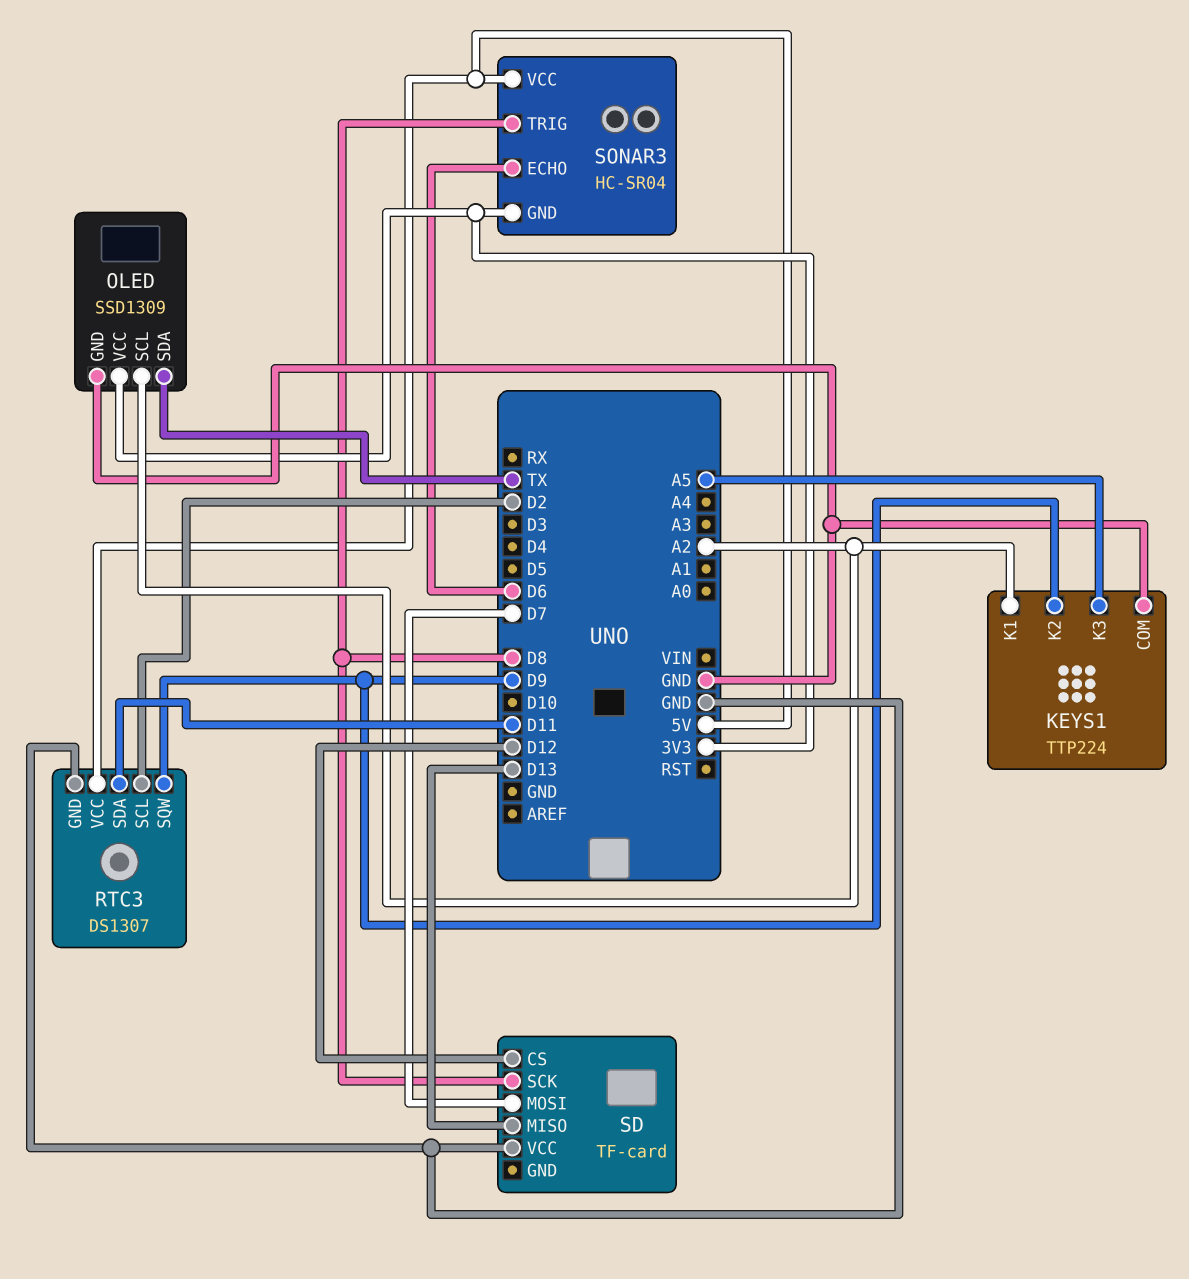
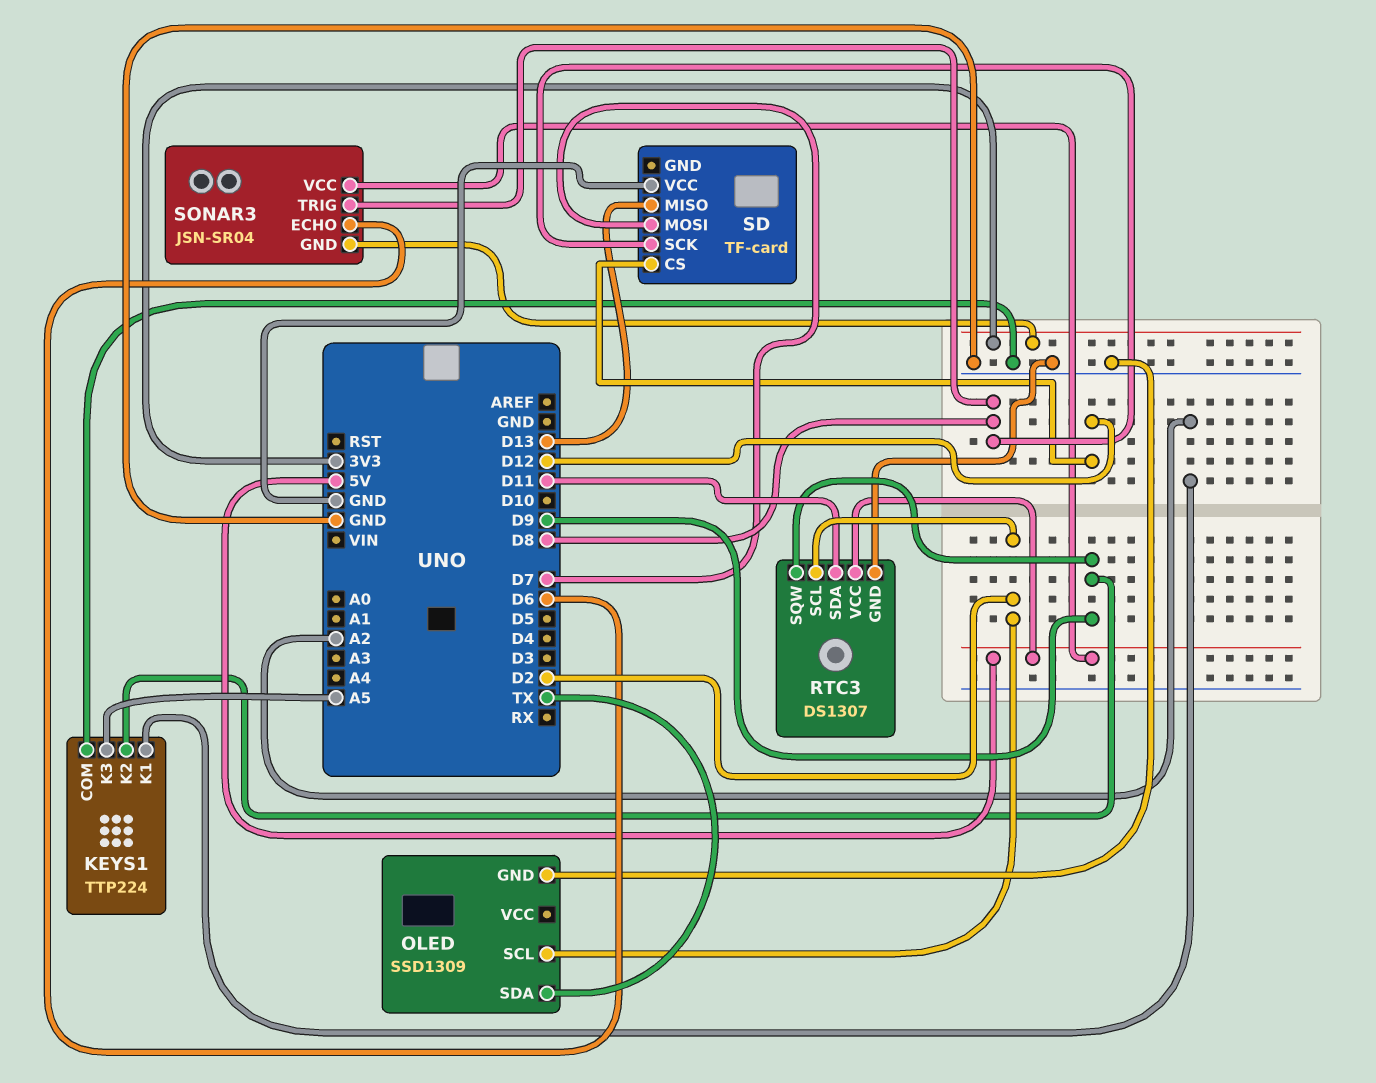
OLED pin SCL: A2 -> D2
OLED pin VCC: 3V3 -> none
SONAR3: HC-SR04 -> JSN-SR04

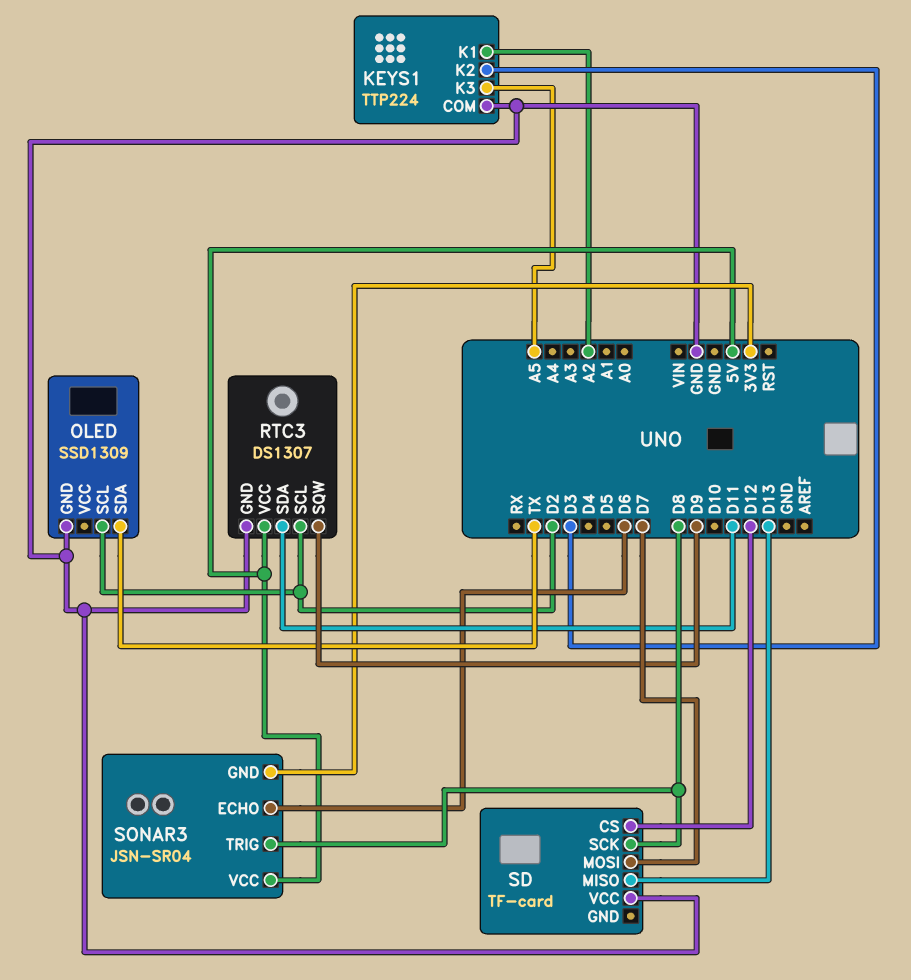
KEYS1 pin K2: D9 -> D3

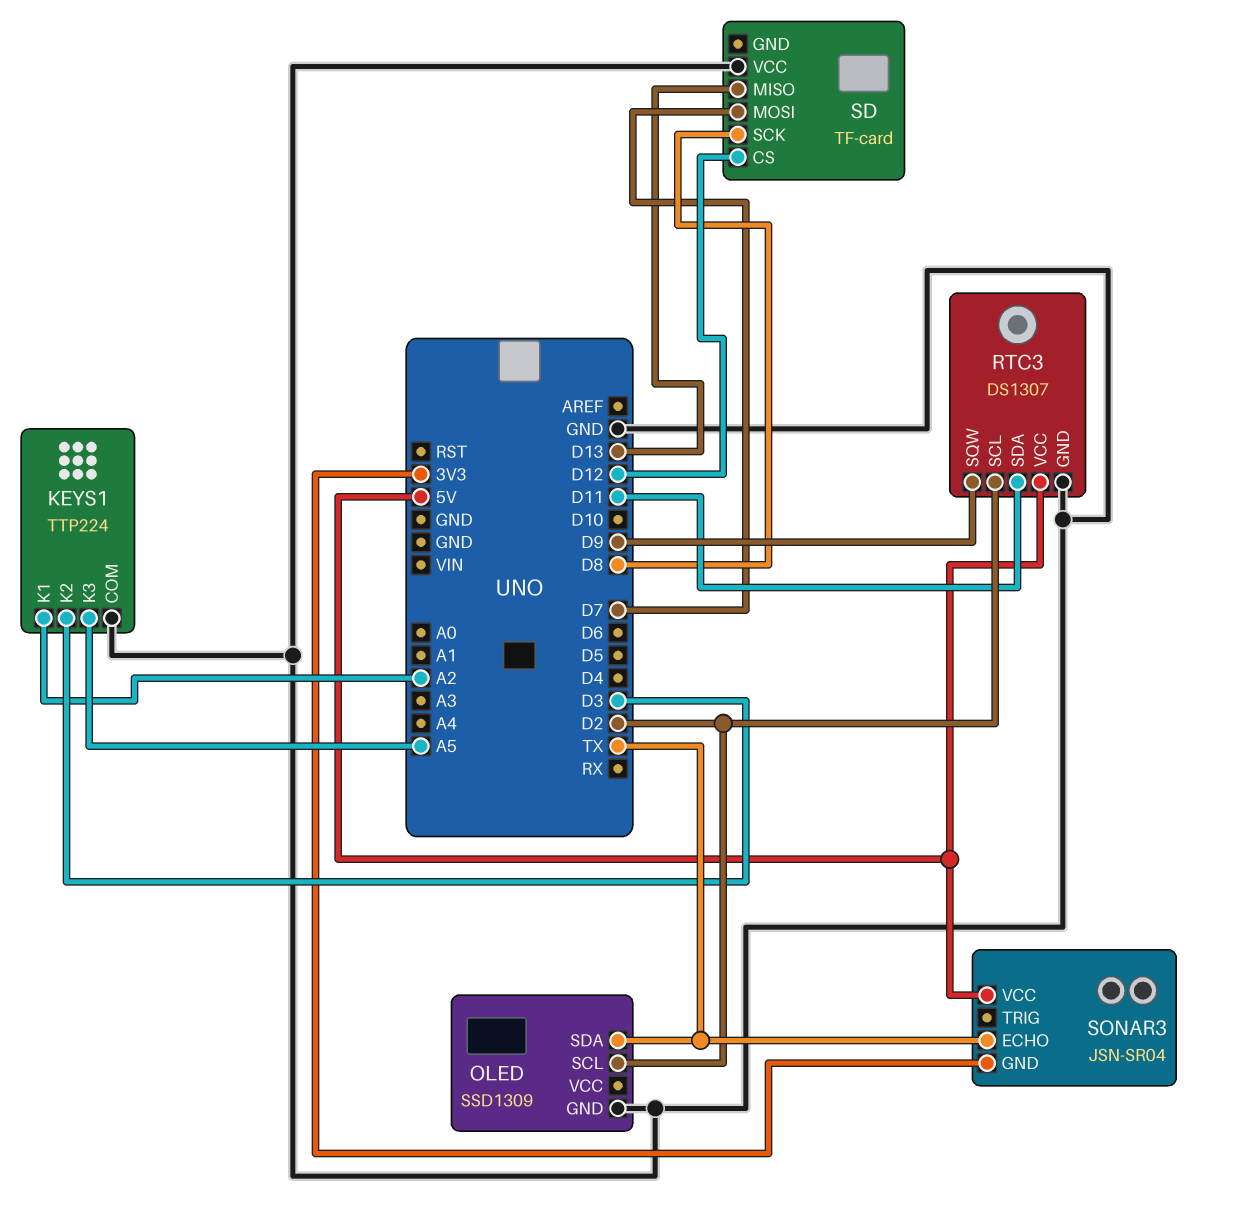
SONAR3 pin ECHO: D6 -> TX
SONAR3 pin TRIG: D8 -> none

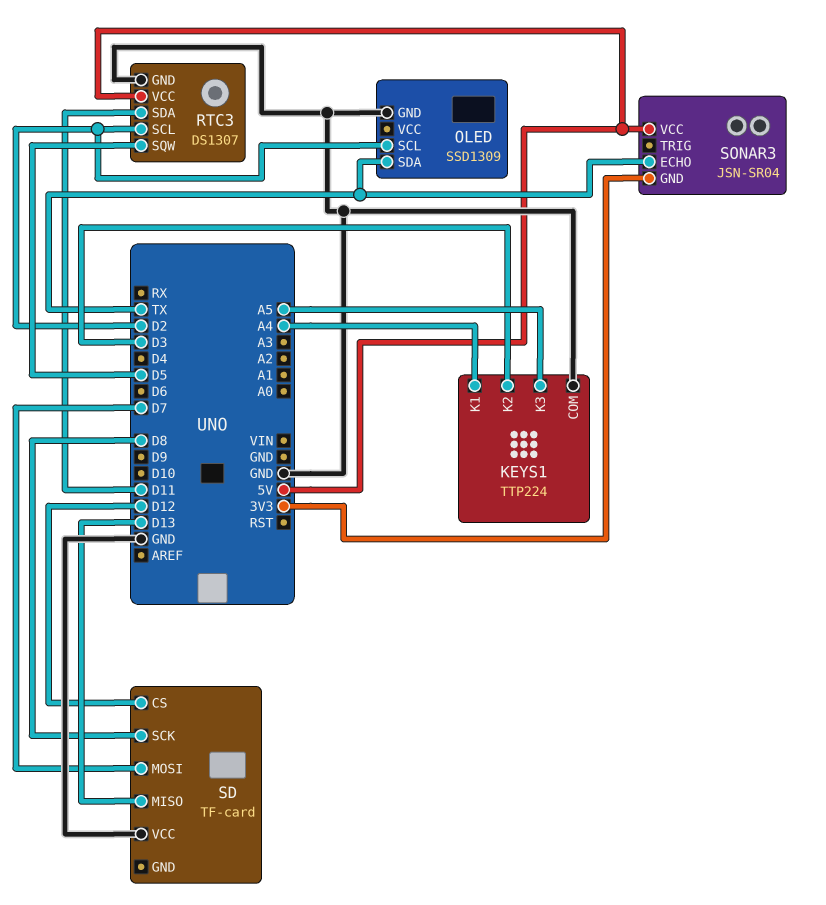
KEYS1 pin K1: A2 -> A4
RTC3 pin SQW: D9 -> D5

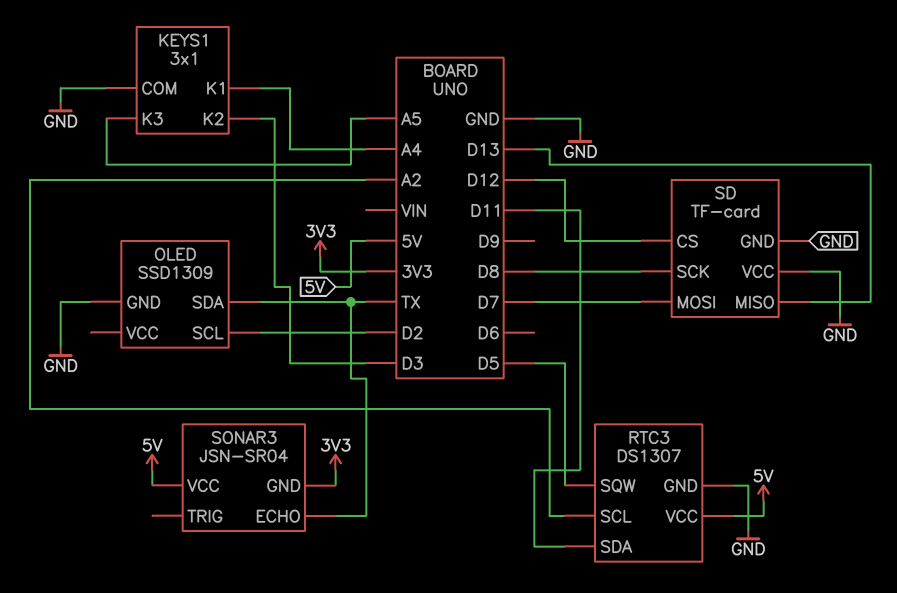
KEYS1: TTP224 -> 3x1
RTC3 pin SCL: D2 -> A2
SD pin GND: none -> GND

